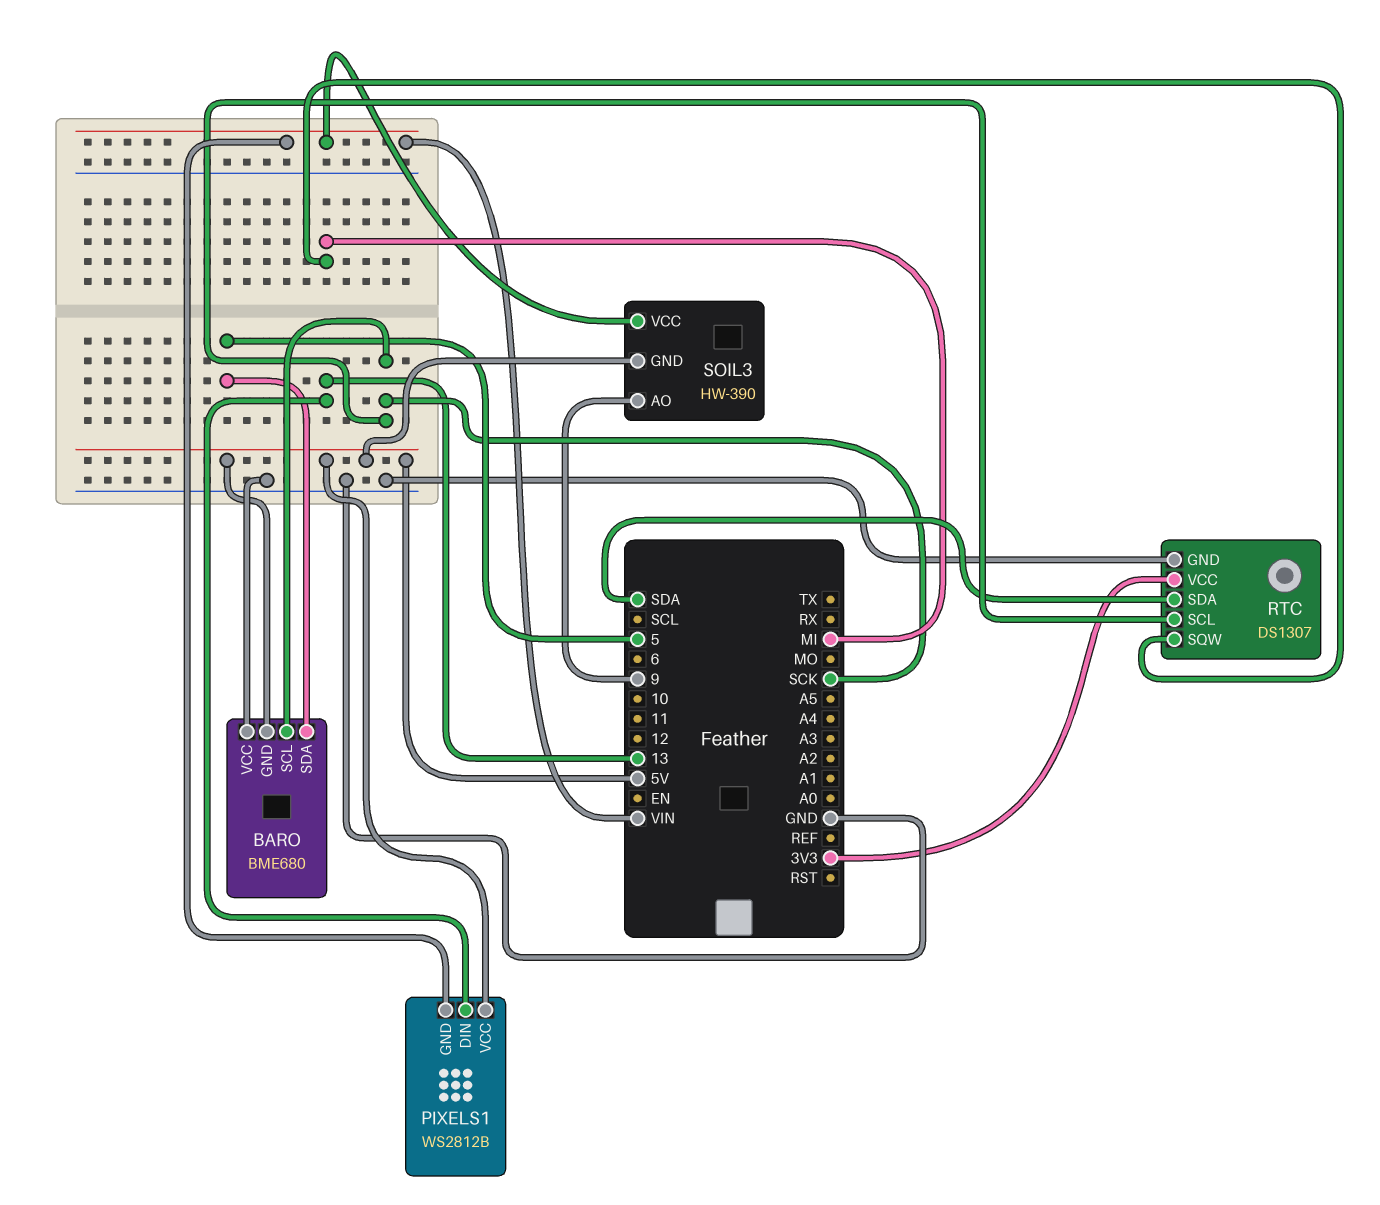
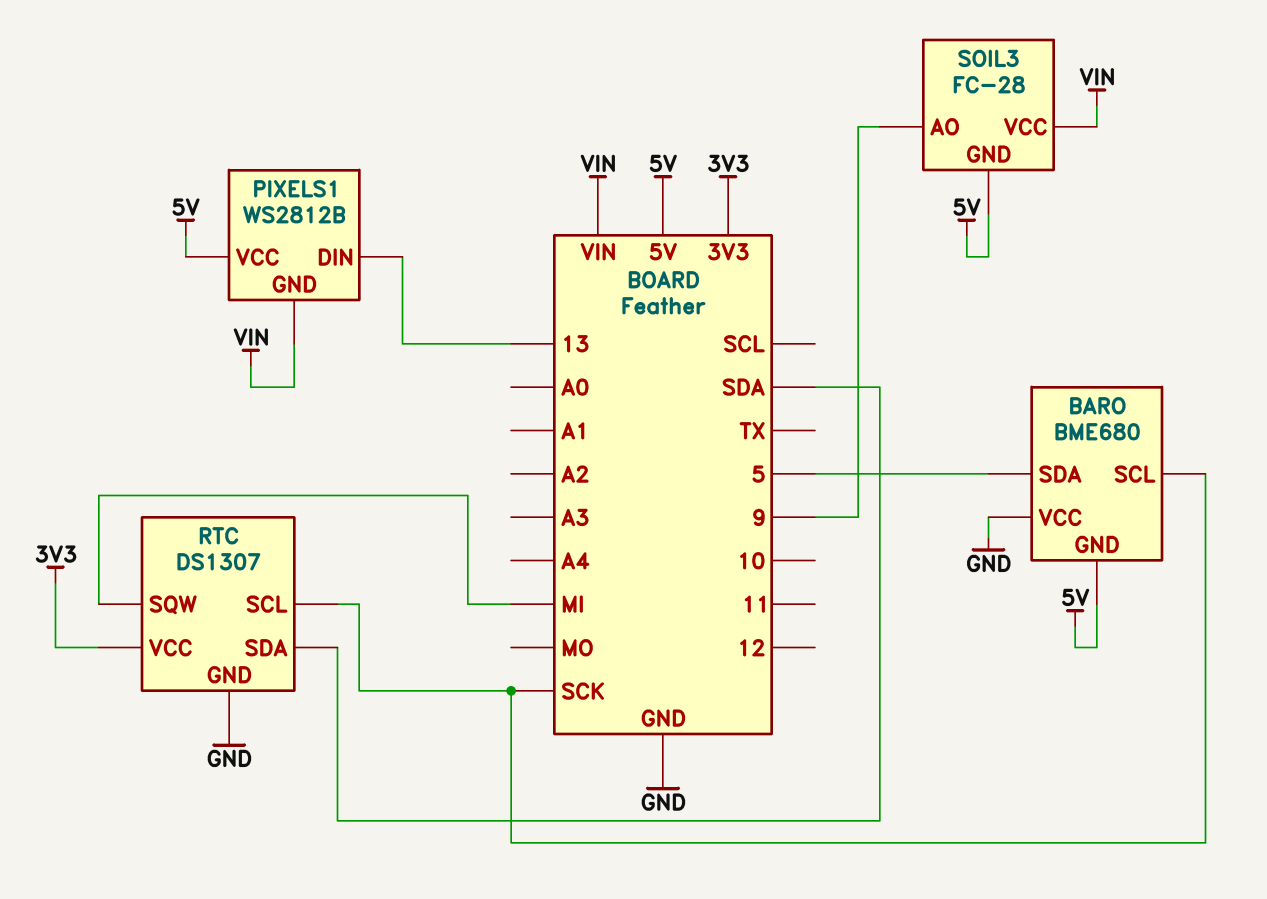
SOIL3: HW-390 -> FC-28

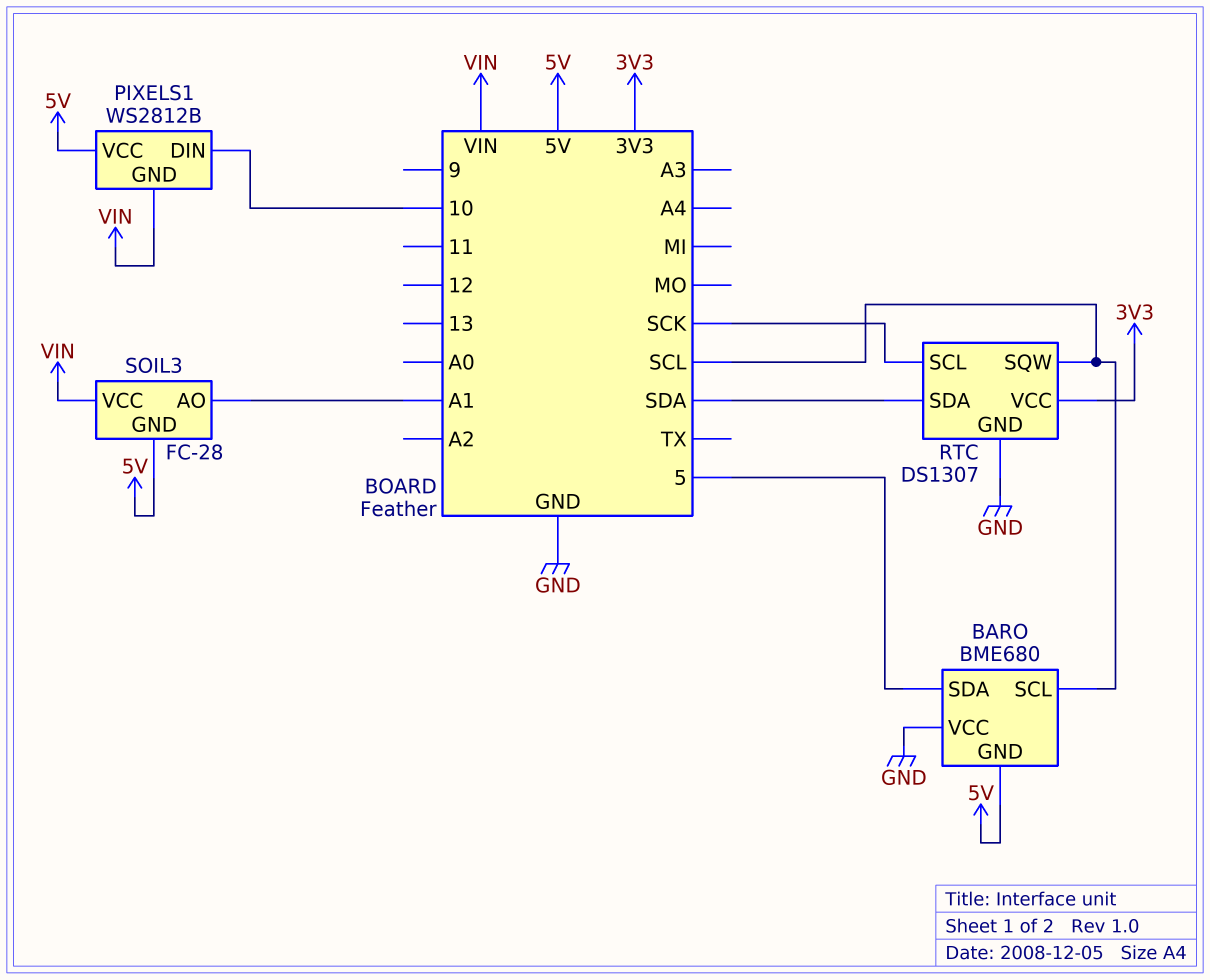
BARO pin SCL: SCK -> SCL
PIXELS1 pin DIN: 13 -> 10
RTC pin SQW: MI -> SCL
SOIL3 pin AO: 9 -> A1

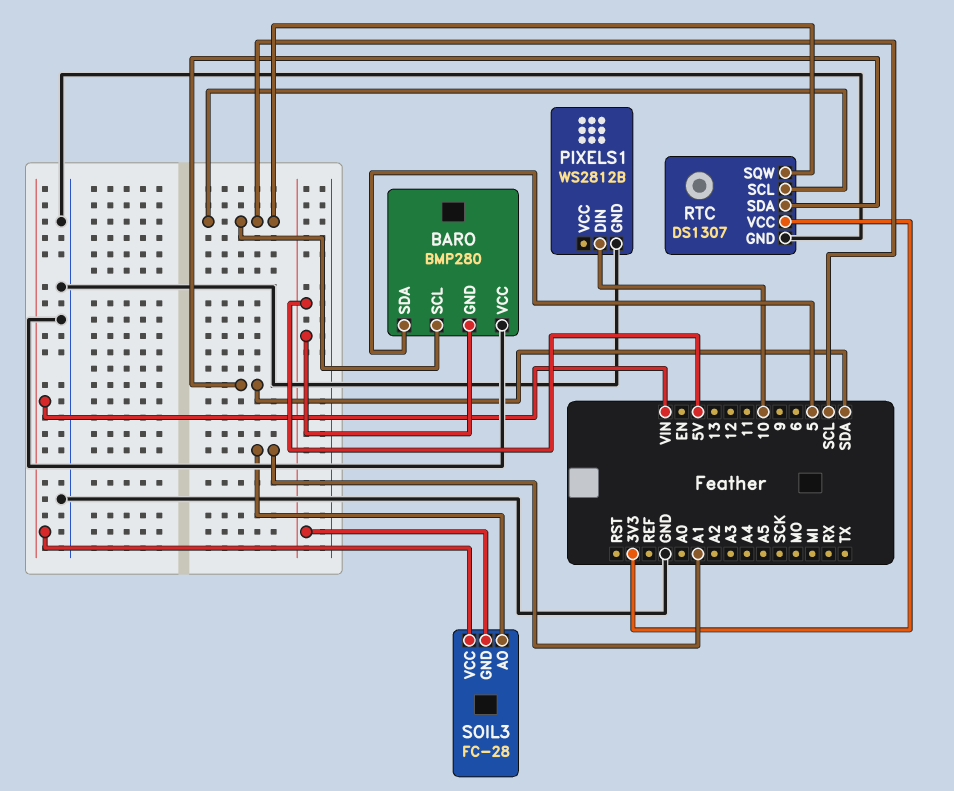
BARO: BME680 -> BMP280
PIXELS1 pin GND: VIN -> GND
PIXELS1 pin VCC: 5V -> none
RTC pin SCL: SCK -> SCL

